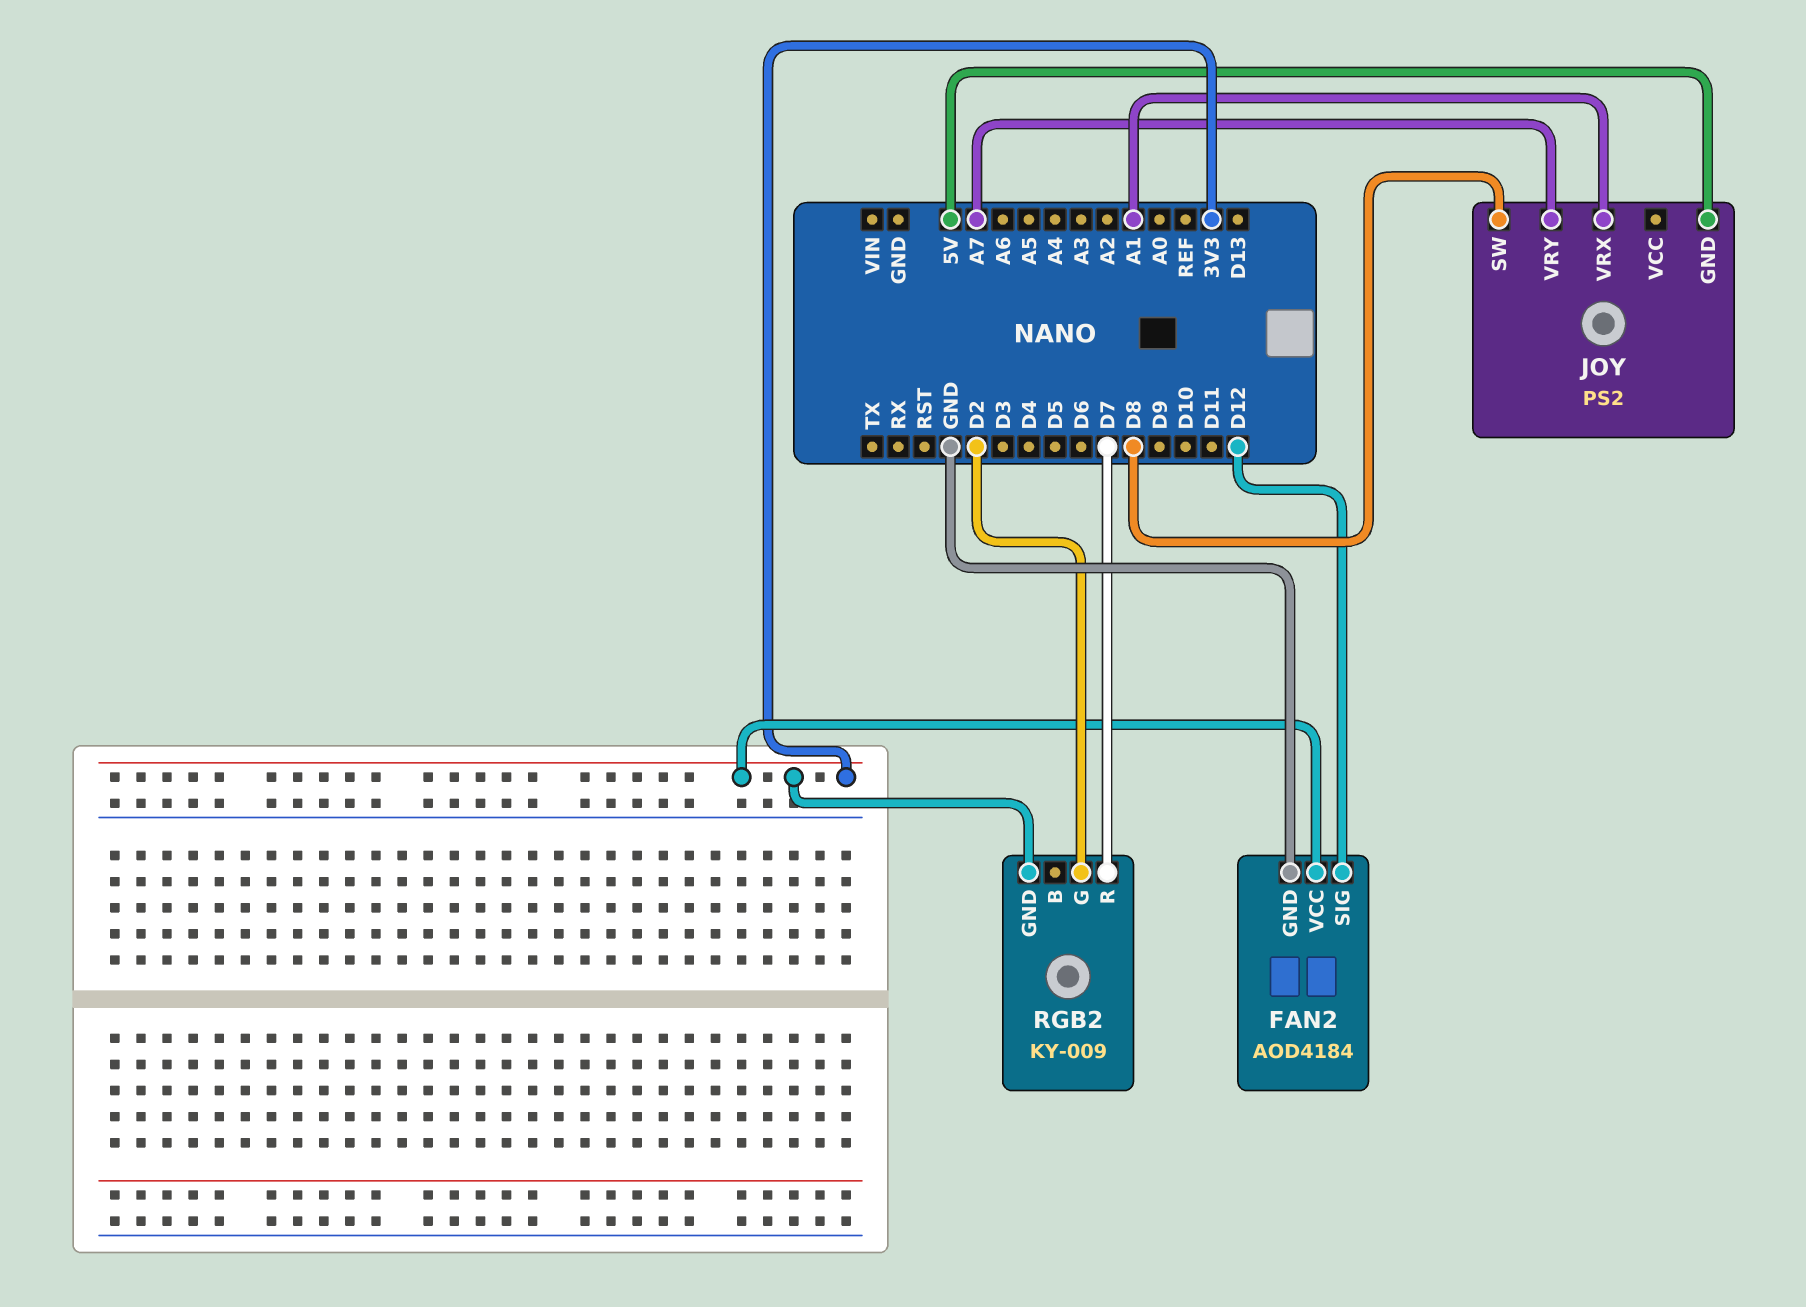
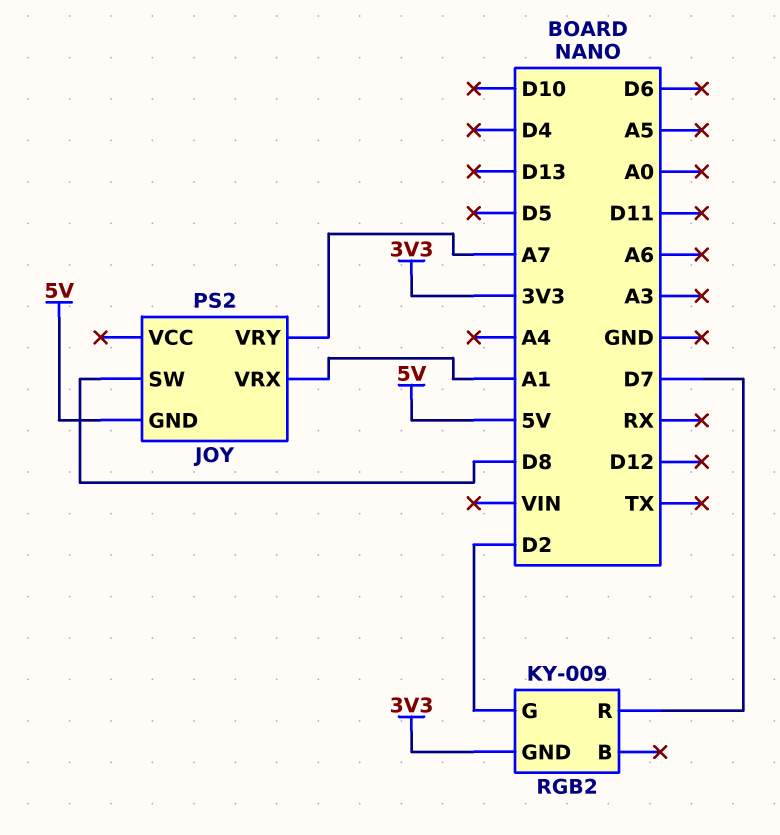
FAN2: AOD4184 -> none
FAN2 pin GND: GND -> none
FAN2 pin SIG: D12 -> none
FAN2 pin VCC: 3V3 -> none

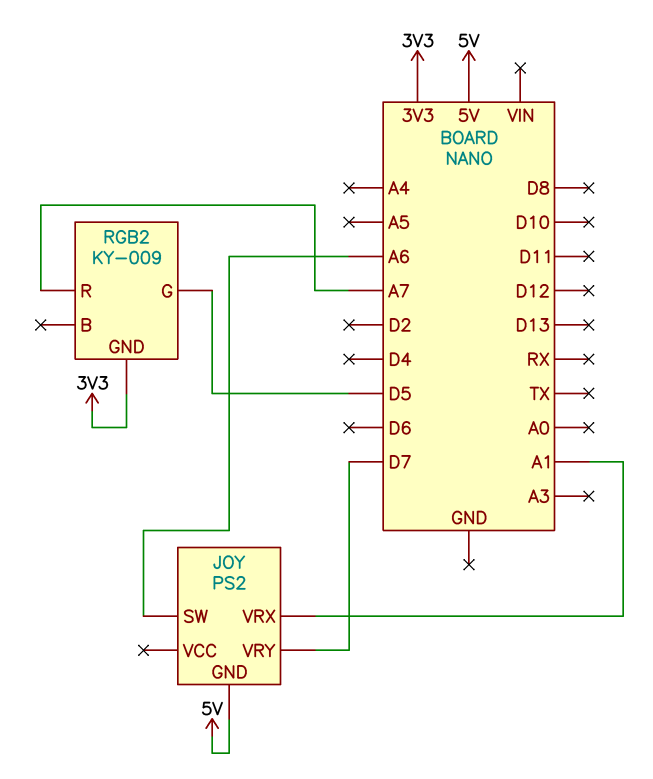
JOY pin SW: D8 -> A6
JOY pin VRY: A7 -> D7
RGB2 pin G: D2 -> D5
RGB2 pin R: D7 -> A7

